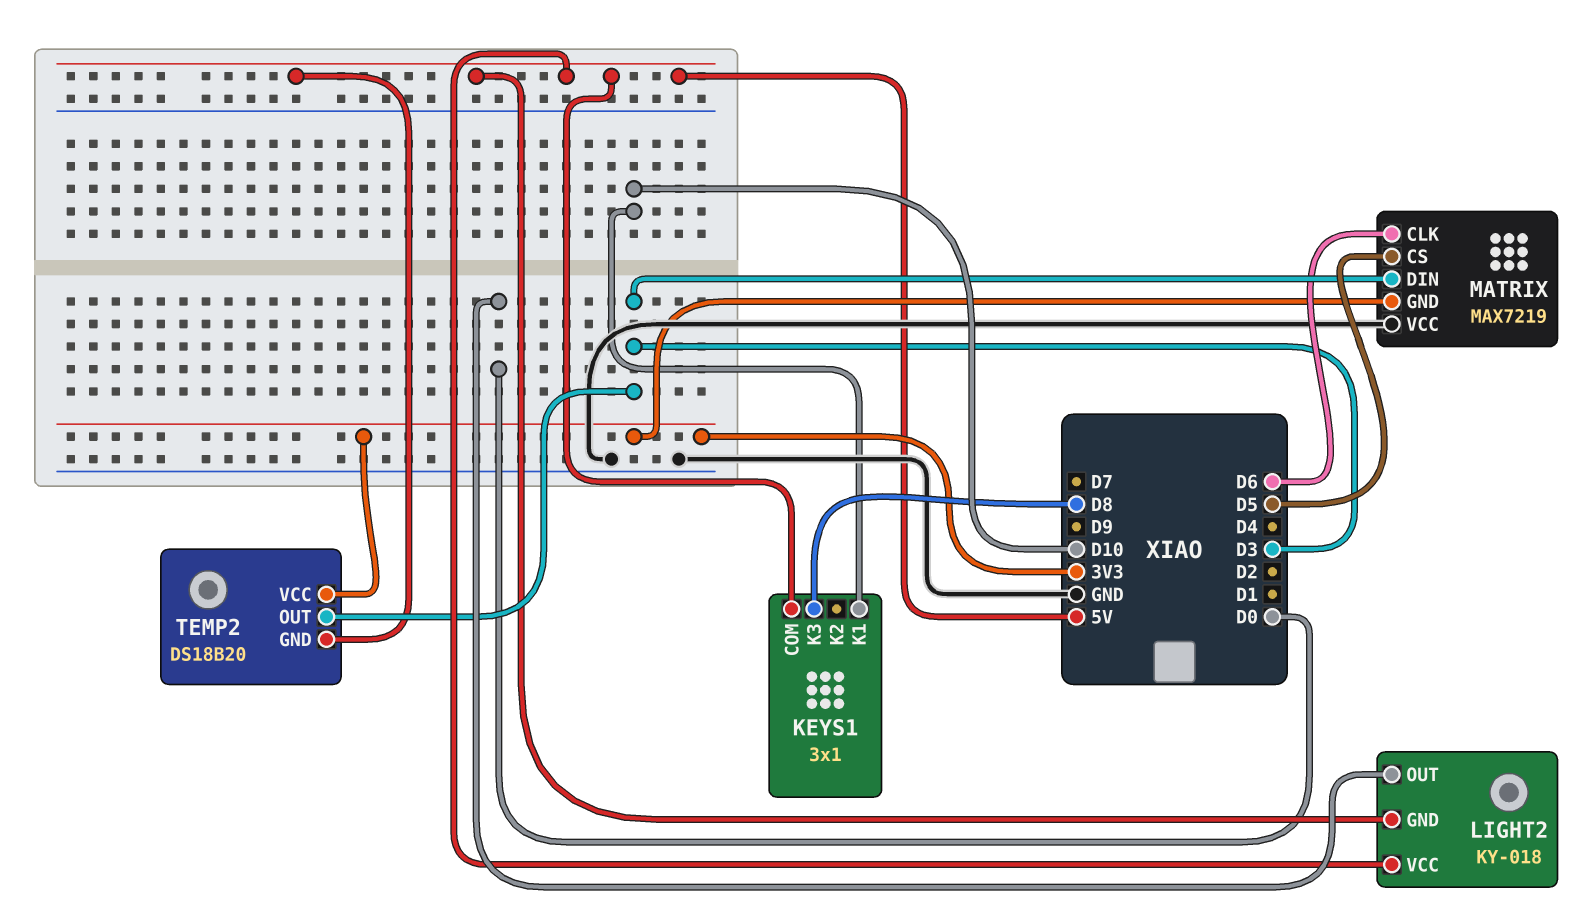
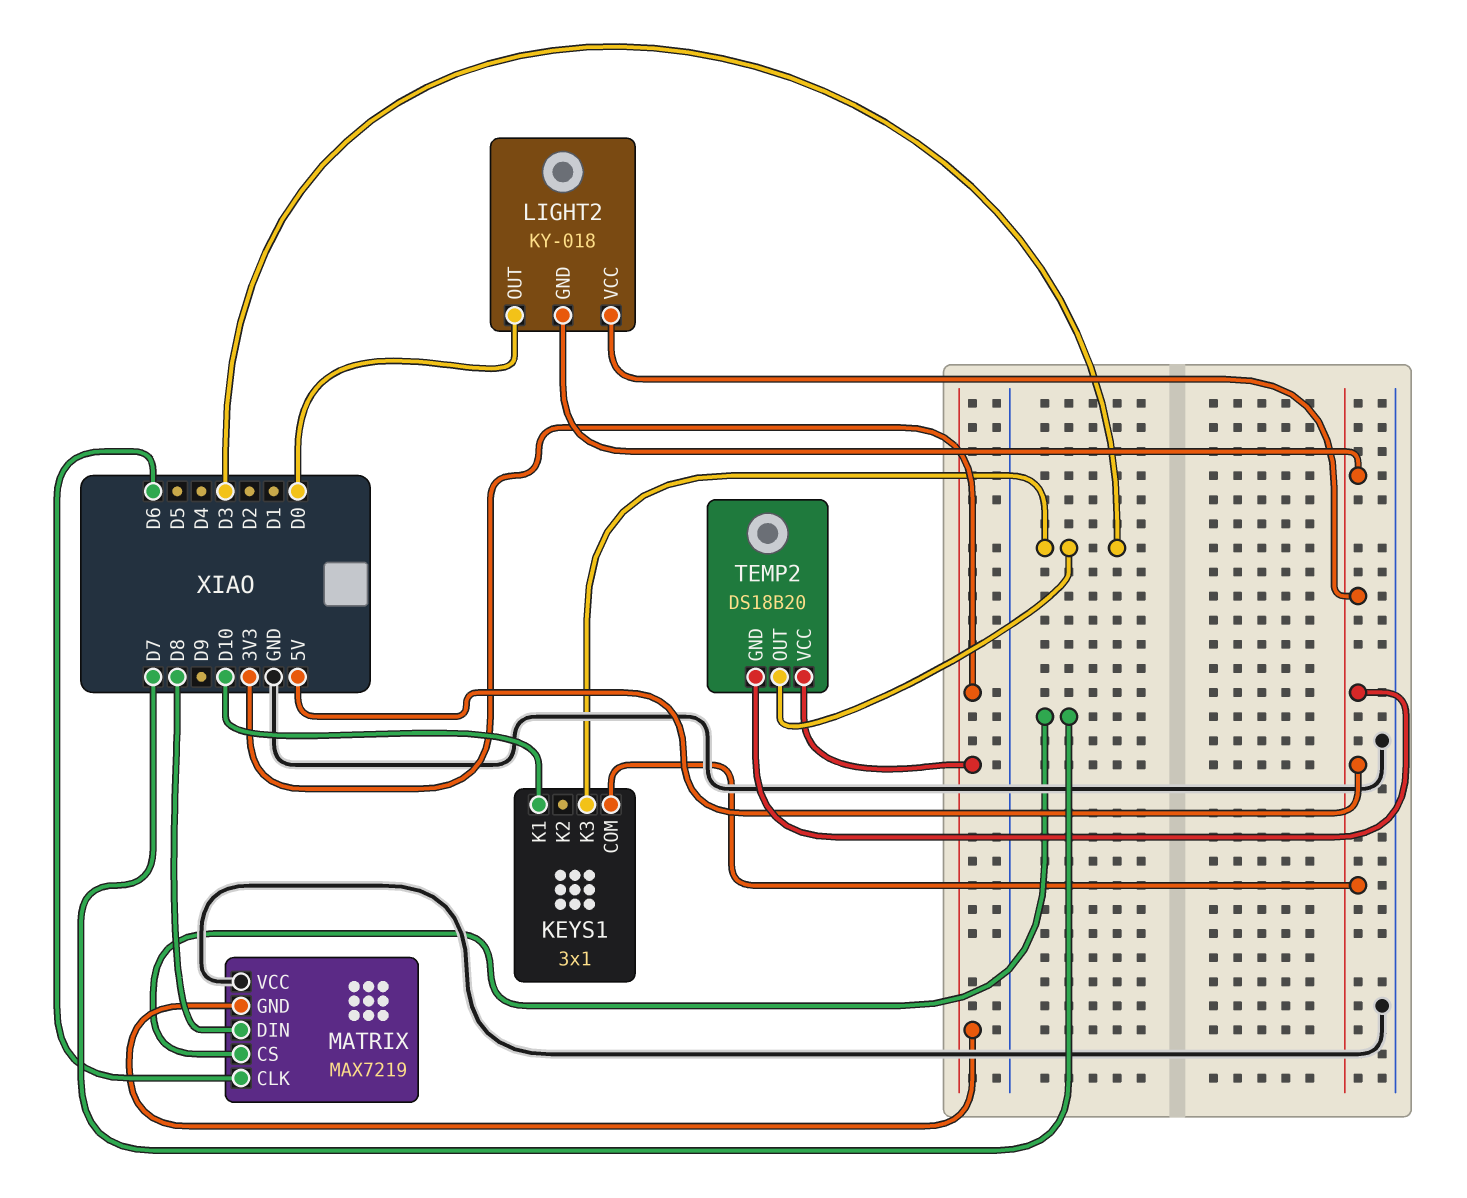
KEYS1 pin K3: D8 -> D3
MATRIX pin CS: D5 -> D7
MATRIX pin DIN: D3 -> D8

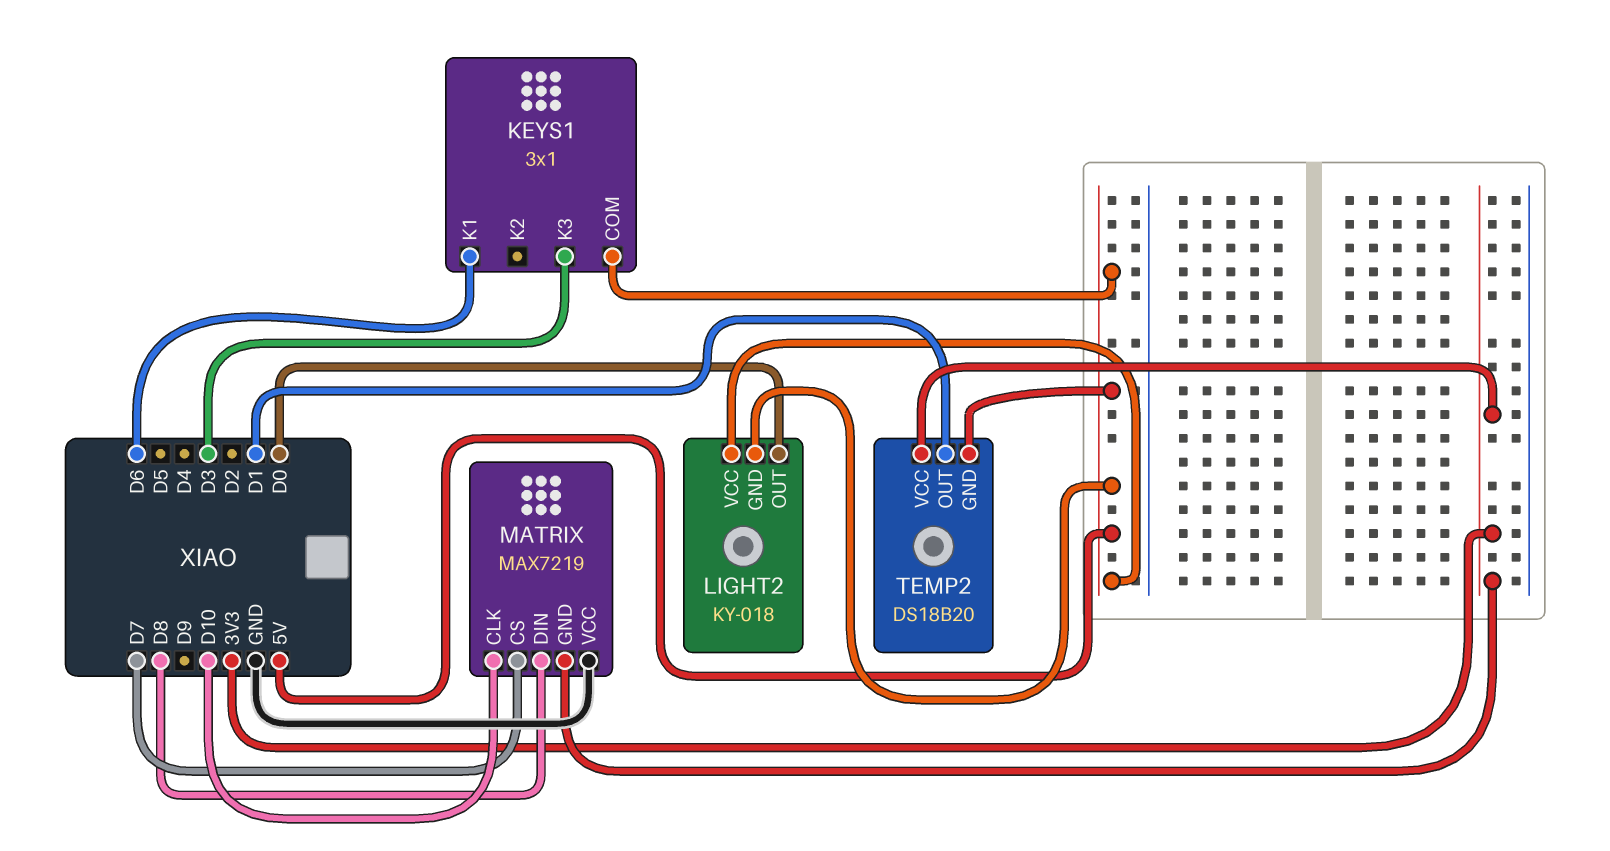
KEYS1 pin K1: D10 -> D6
MATRIX pin CLK: D6 -> D10
TEMP2 pin OUT: D3 -> D1

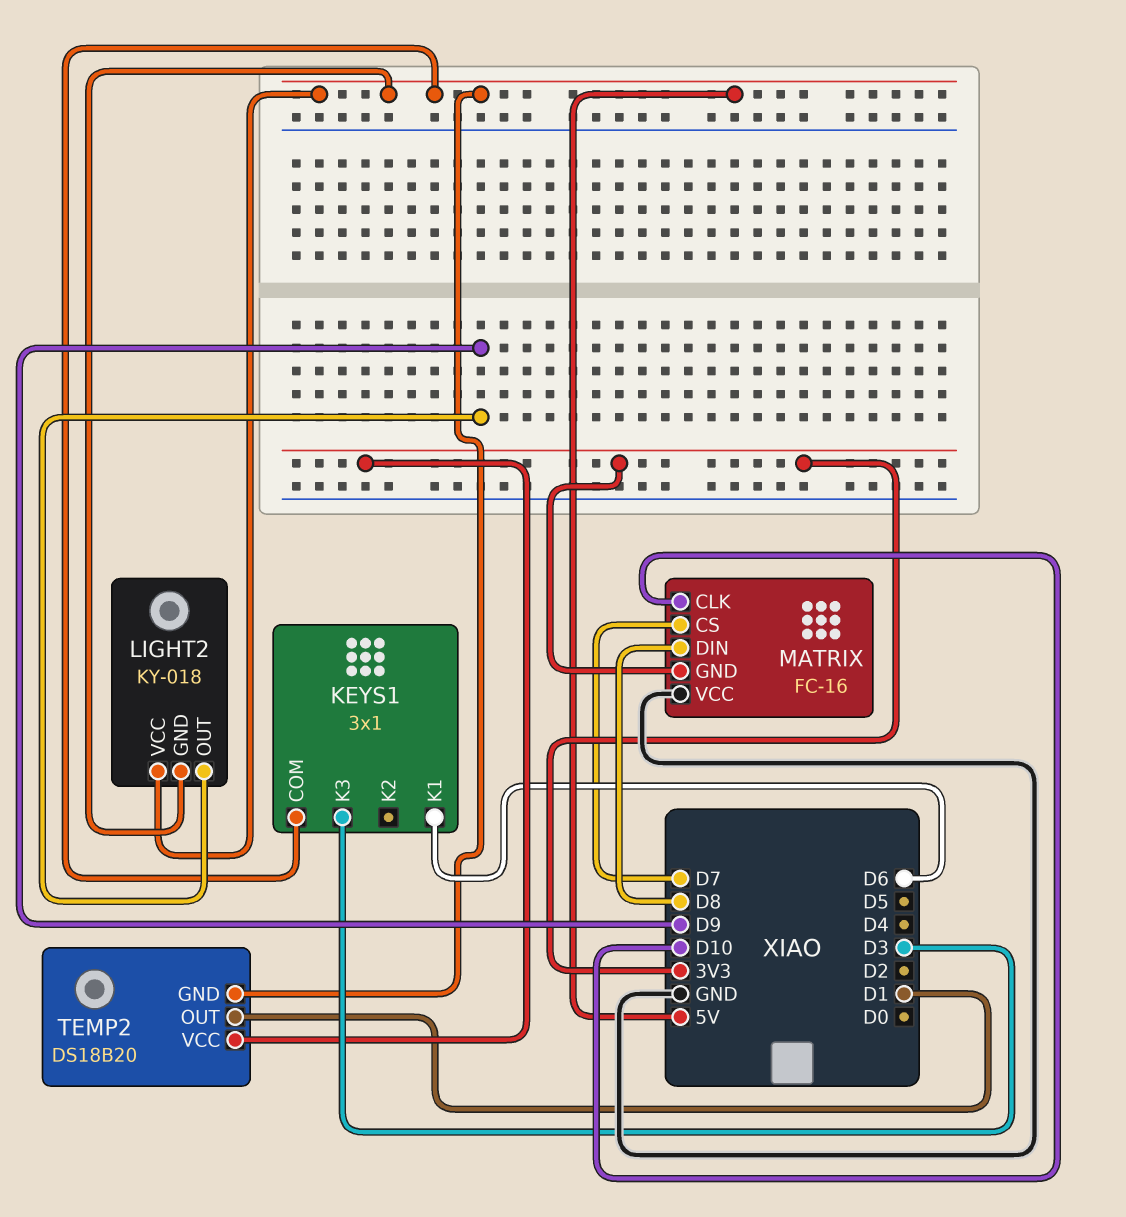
LIGHT2 pin OUT: D0 -> D9
MATRIX: MAX7219 -> FC-16

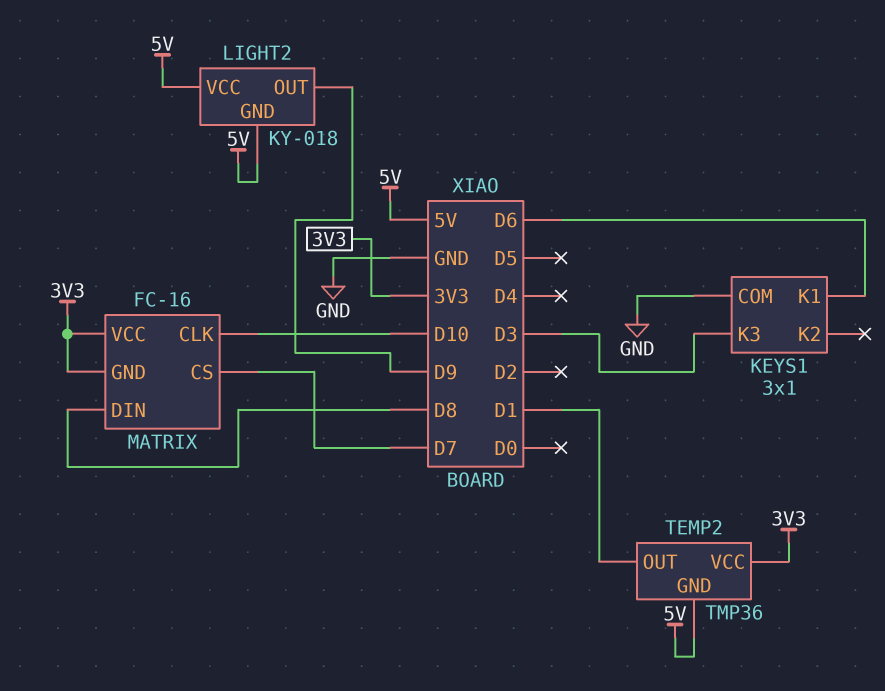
KEYS1 pin COM: 5V -> GND
MATRIX pin VCC: GND -> 3V3
TEMP2: DS18B20 -> TMP36

